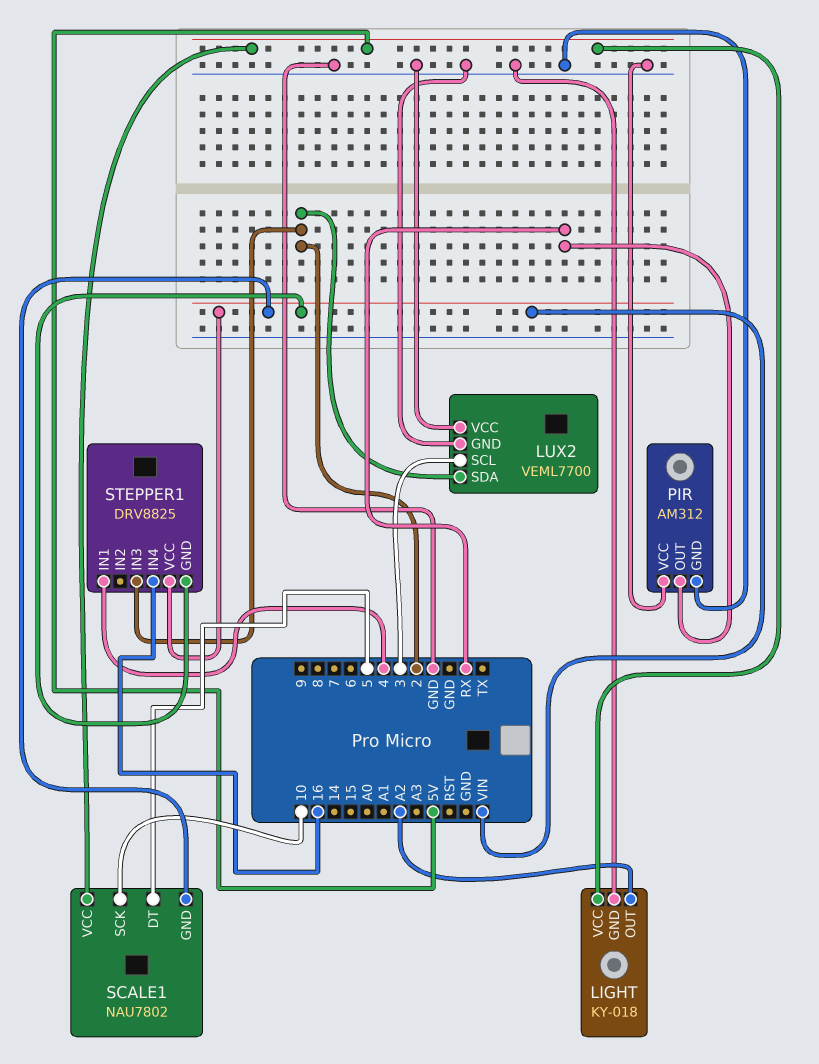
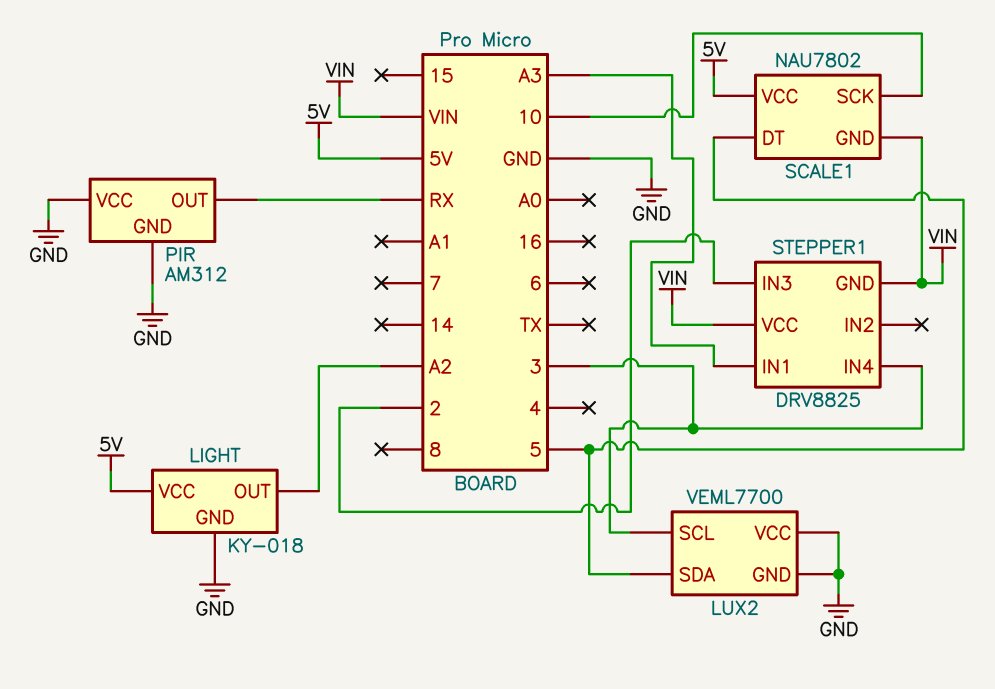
LUX2 pin SDA: 2 -> 5
STEPPER1 pin IN1: 4 -> A3
STEPPER1 pin IN4: 16 -> 3

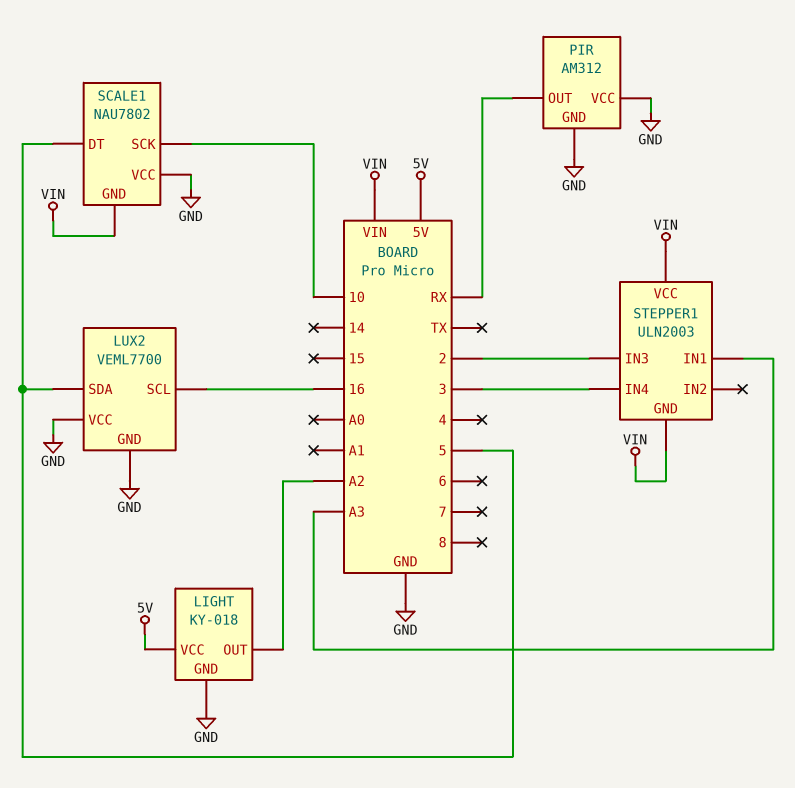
LUX2 pin SCL: 3 -> 16
SCALE1 pin VCC: 5V -> GND
STEPPER1: DRV8825 -> ULN2003

